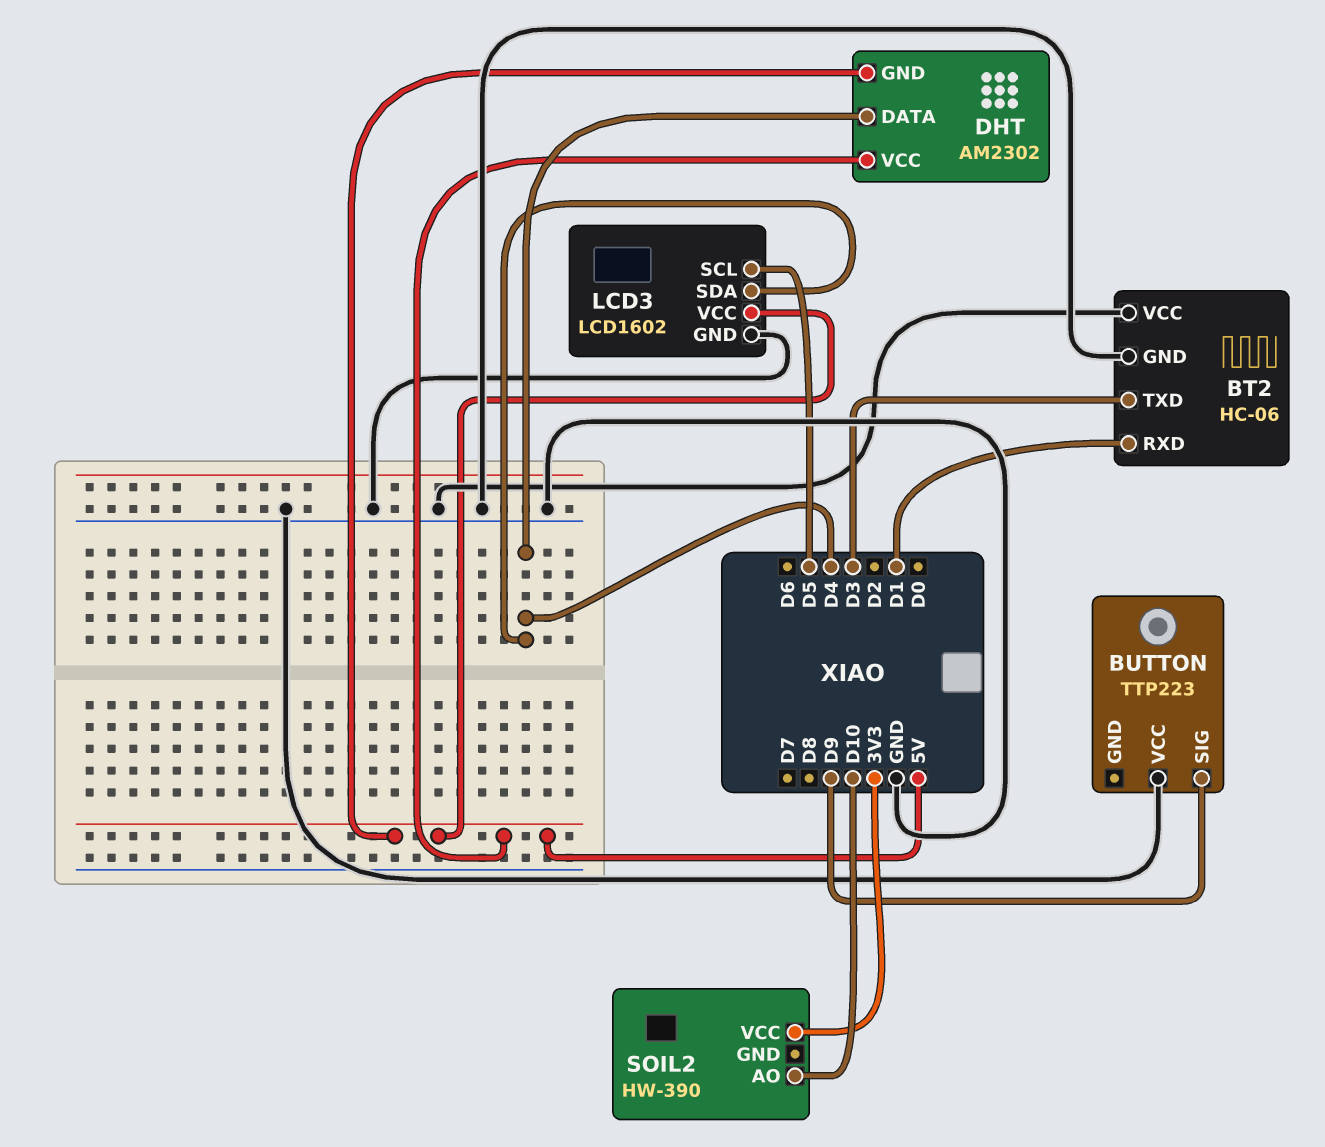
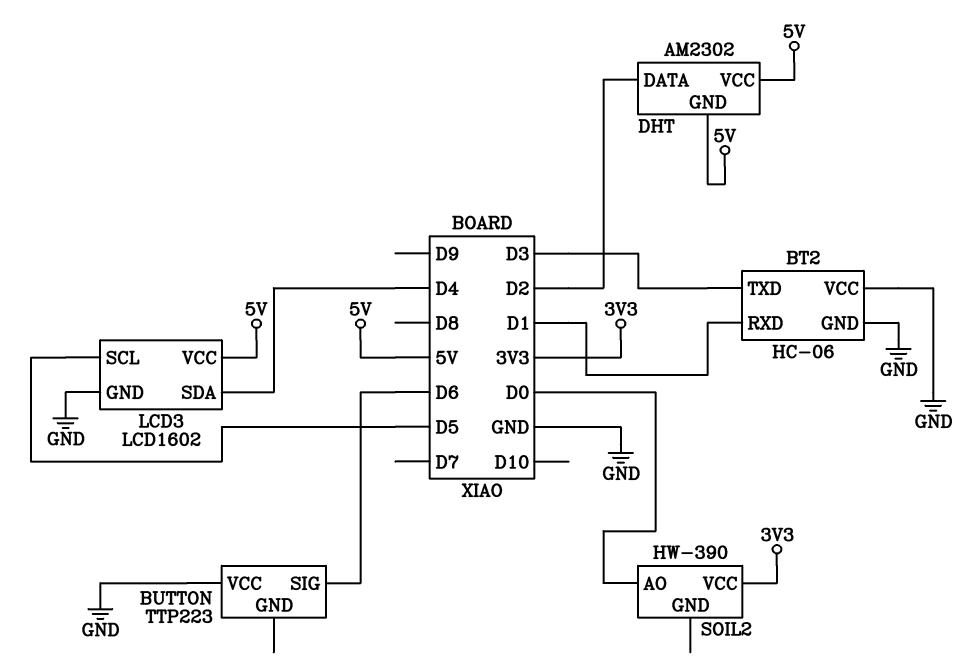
BUTTON pin SIG: D9 -> D6
DHT pin DATA: D4 -> D2
SOIL2 pin AO: D10 -> D0

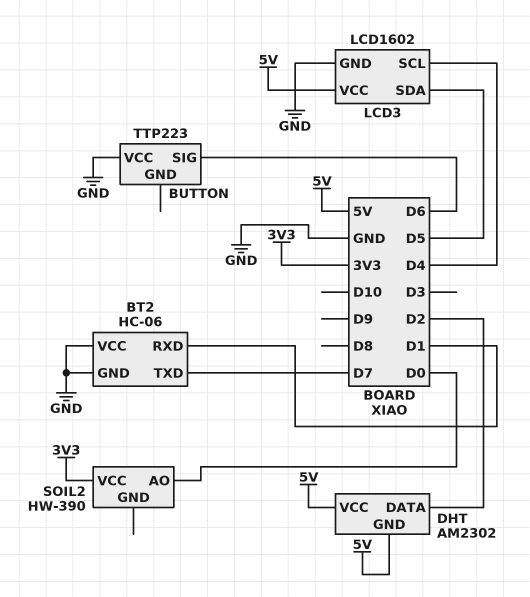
BT2 pin TXD: D3 -> D7
LCD3 pin SCL: D5 -> D4
LCD3 pin SDA: D4 -> D5

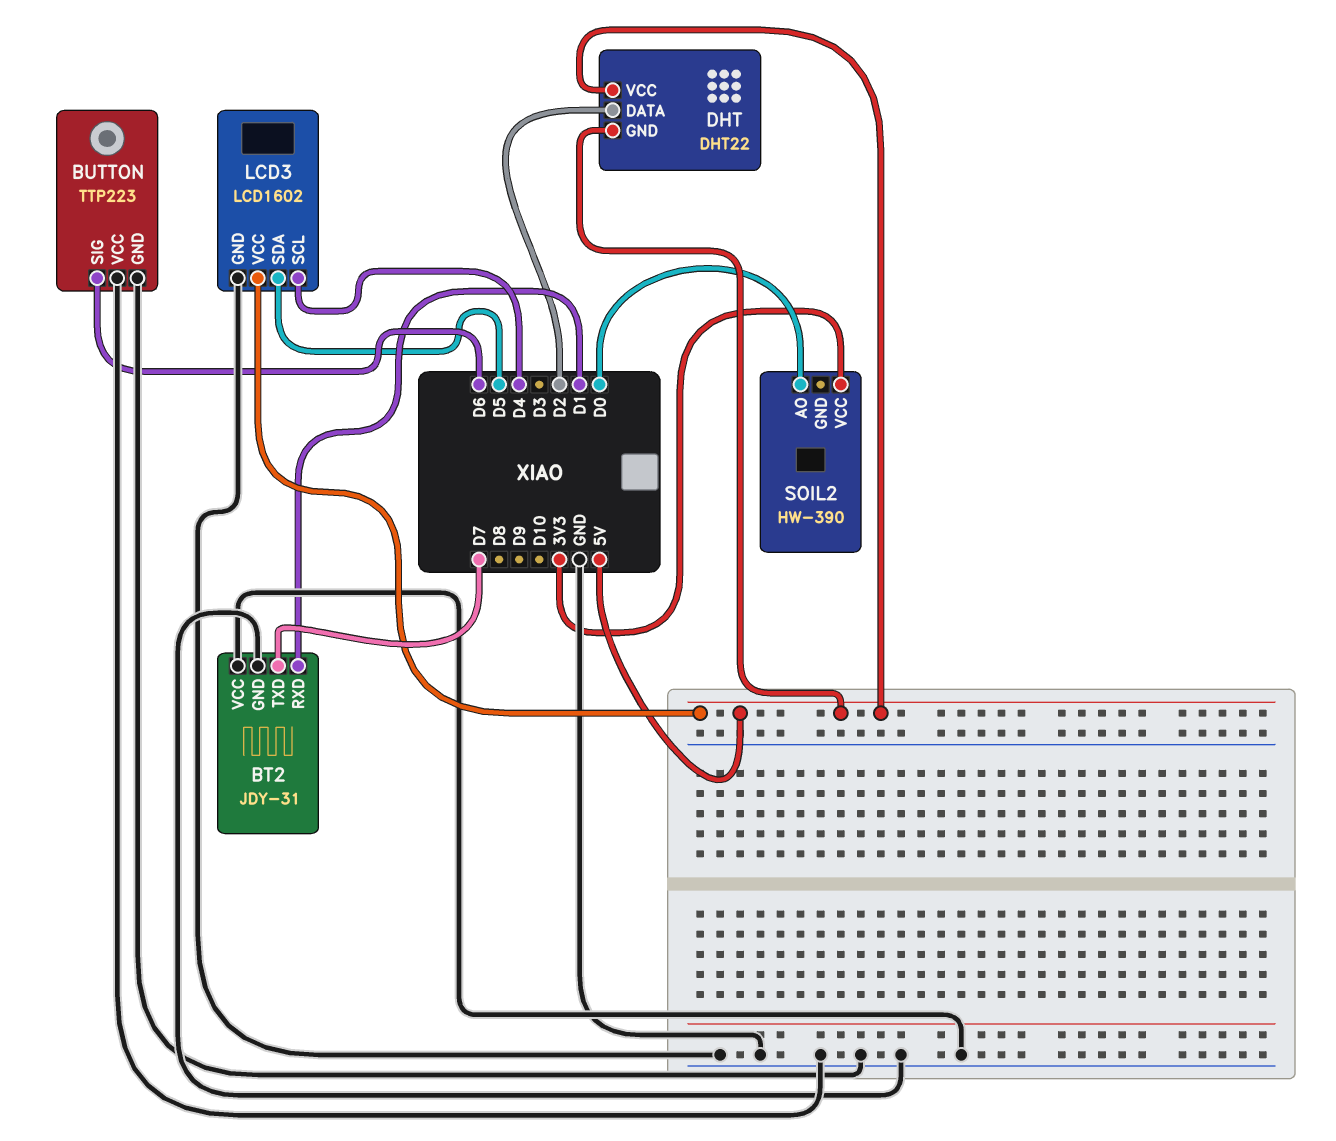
BT2: HC-06 -> JDY-31
BUTTON pin GND: none -> GND
DHT: AM2302 -> DHT22

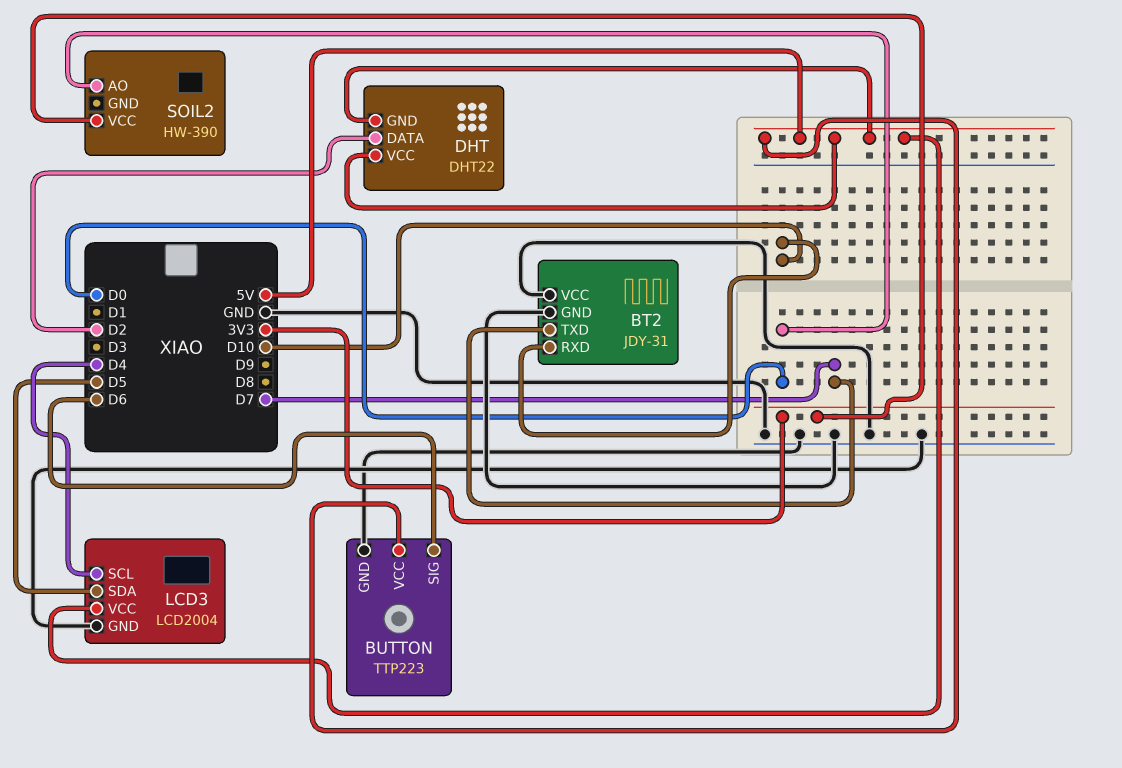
BT2 pin RXD: D1 -> D10
BUTTON pin VCC: GND -> 5V
LCD3: LCD1602 -> LCD2004

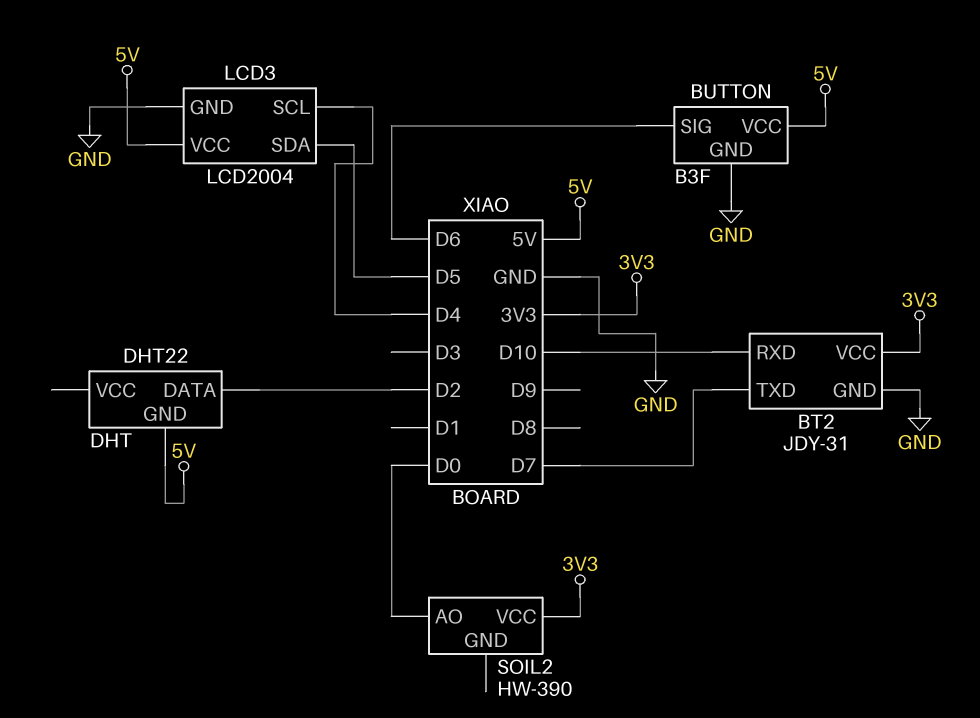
BT2 pin VCC: GND -> 3V3
BUTTON: TTP223 -> B3F
DHT pin VCC: 5V -> none

